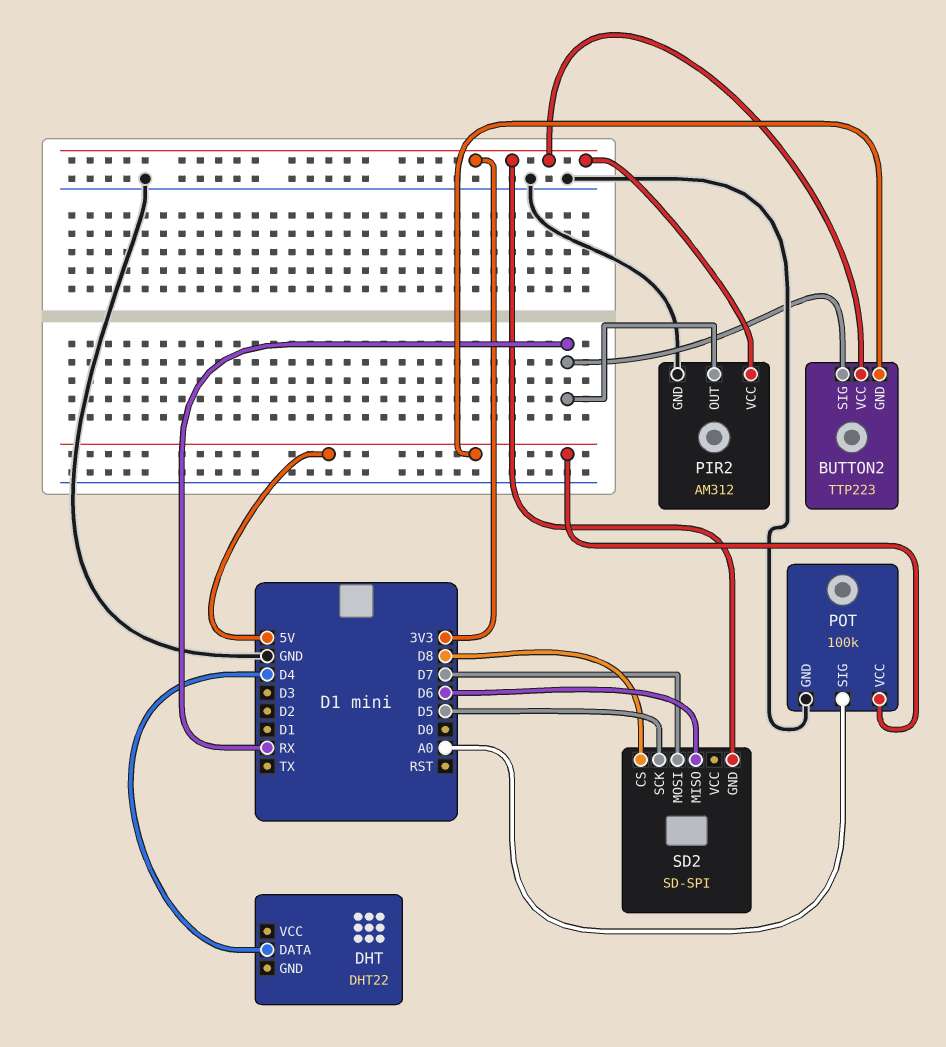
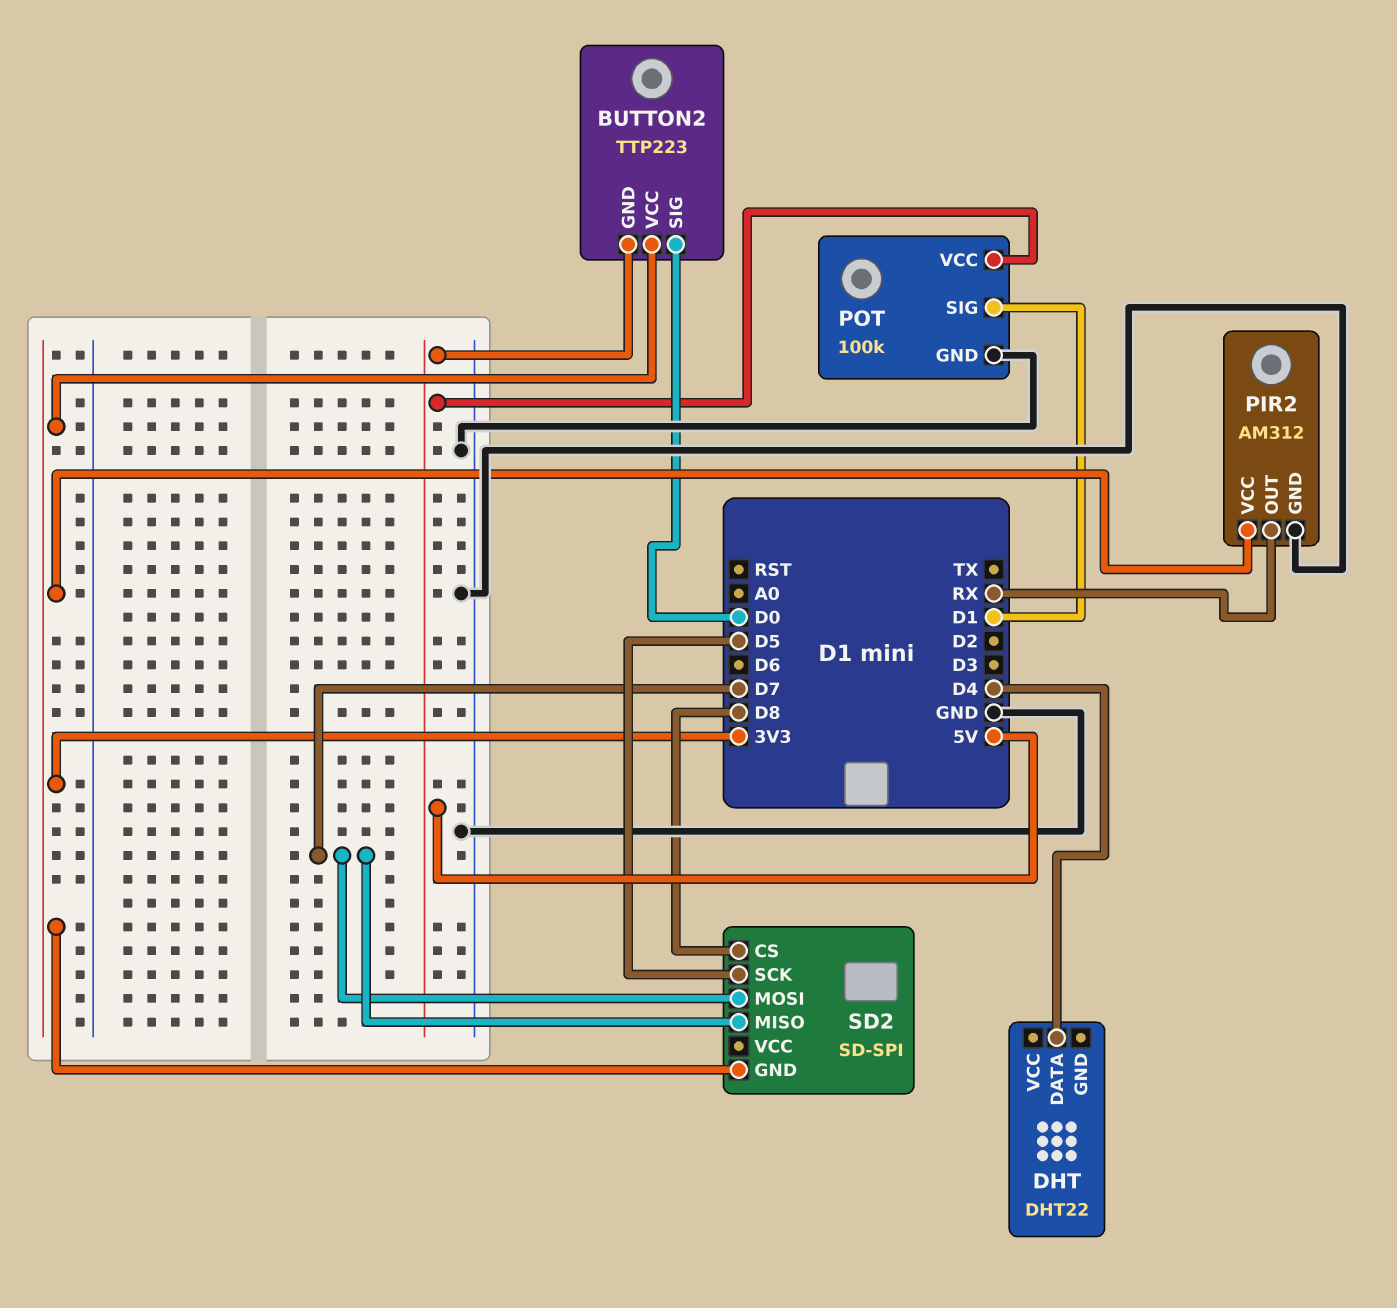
BUTTON2 pin SIG: RX -> D0
POT pin SIG: A0 -> D1
SD2 pin MISO: D6 -> D7

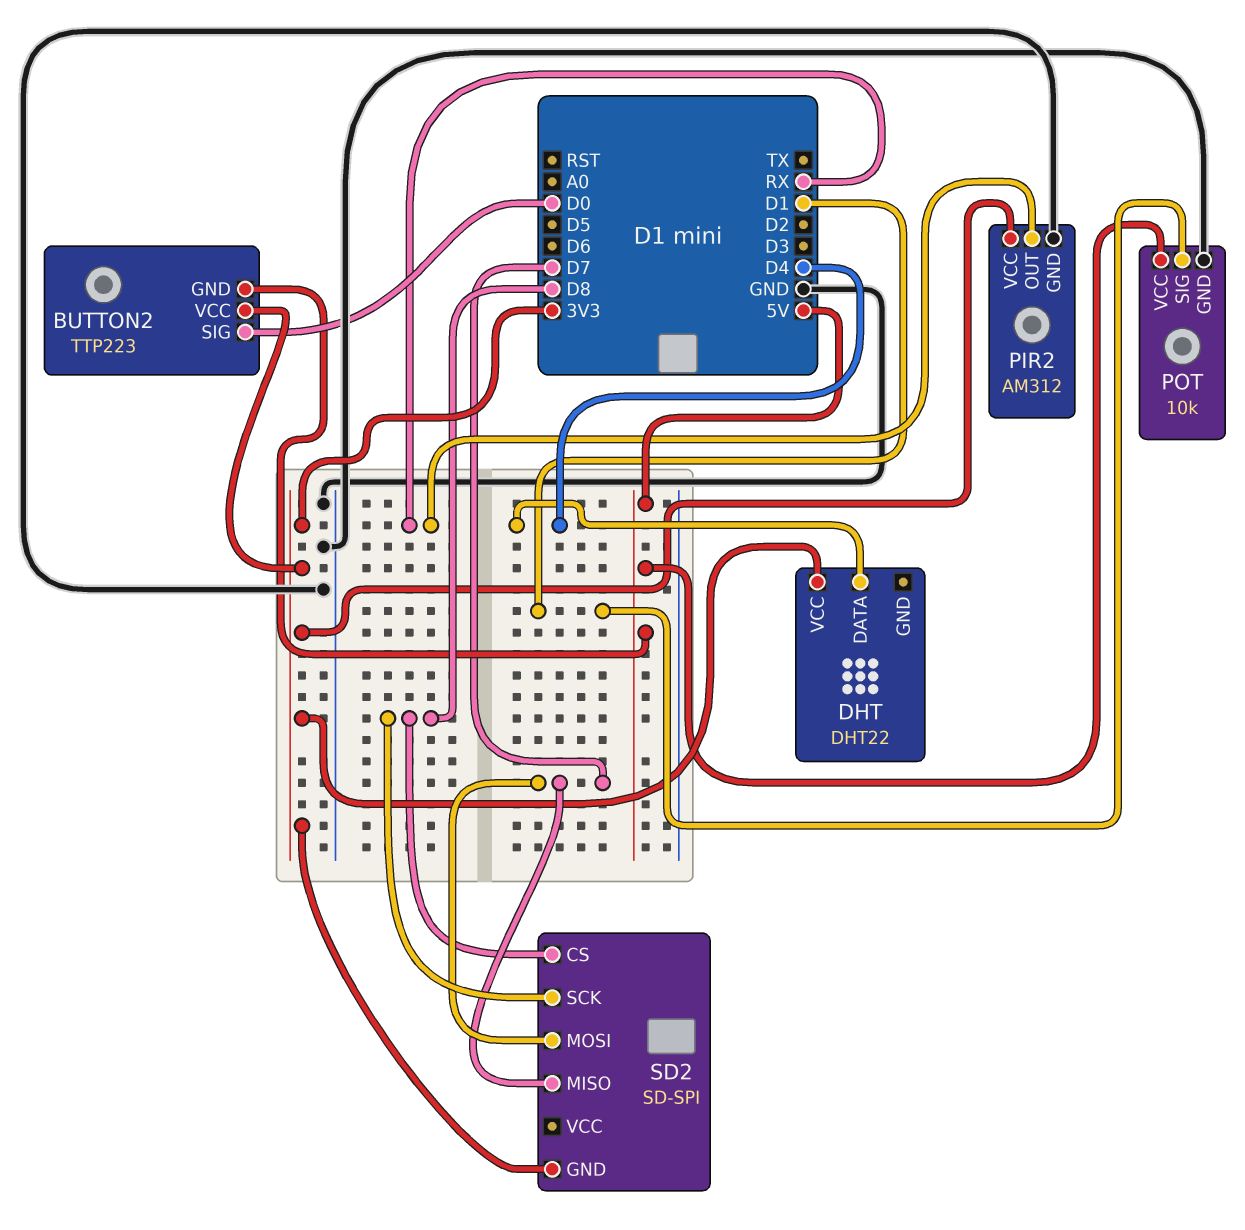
DHT pin VCC: none -> 3V3
POT: 100k -> 10k
SD2 pin SCK: D5 -> D8

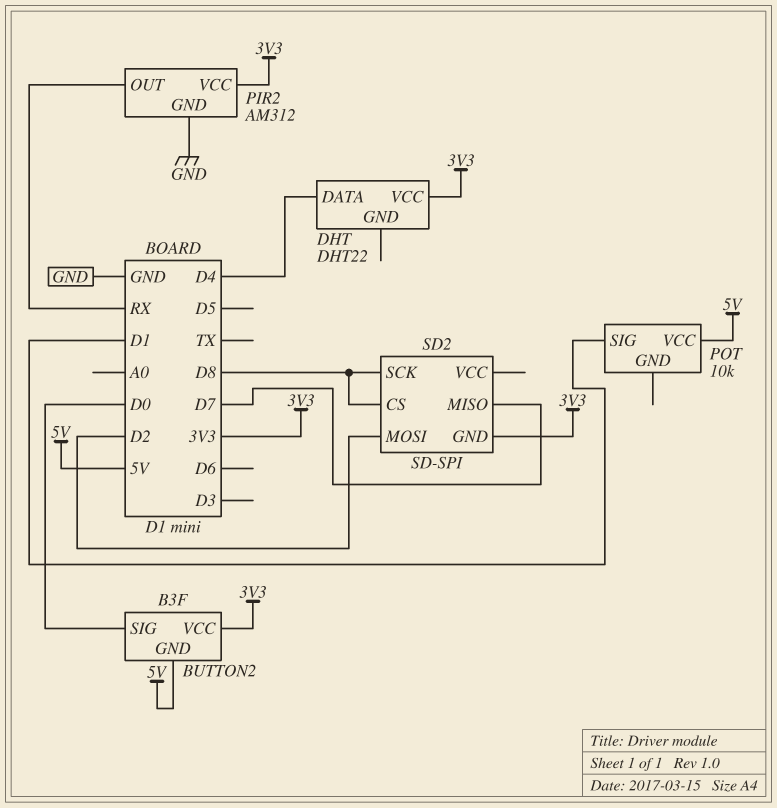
BUTTON2: TTP223 -> B3F
POT pin GND: GND -> none
SD2 pin MOSI: D7 -> D2

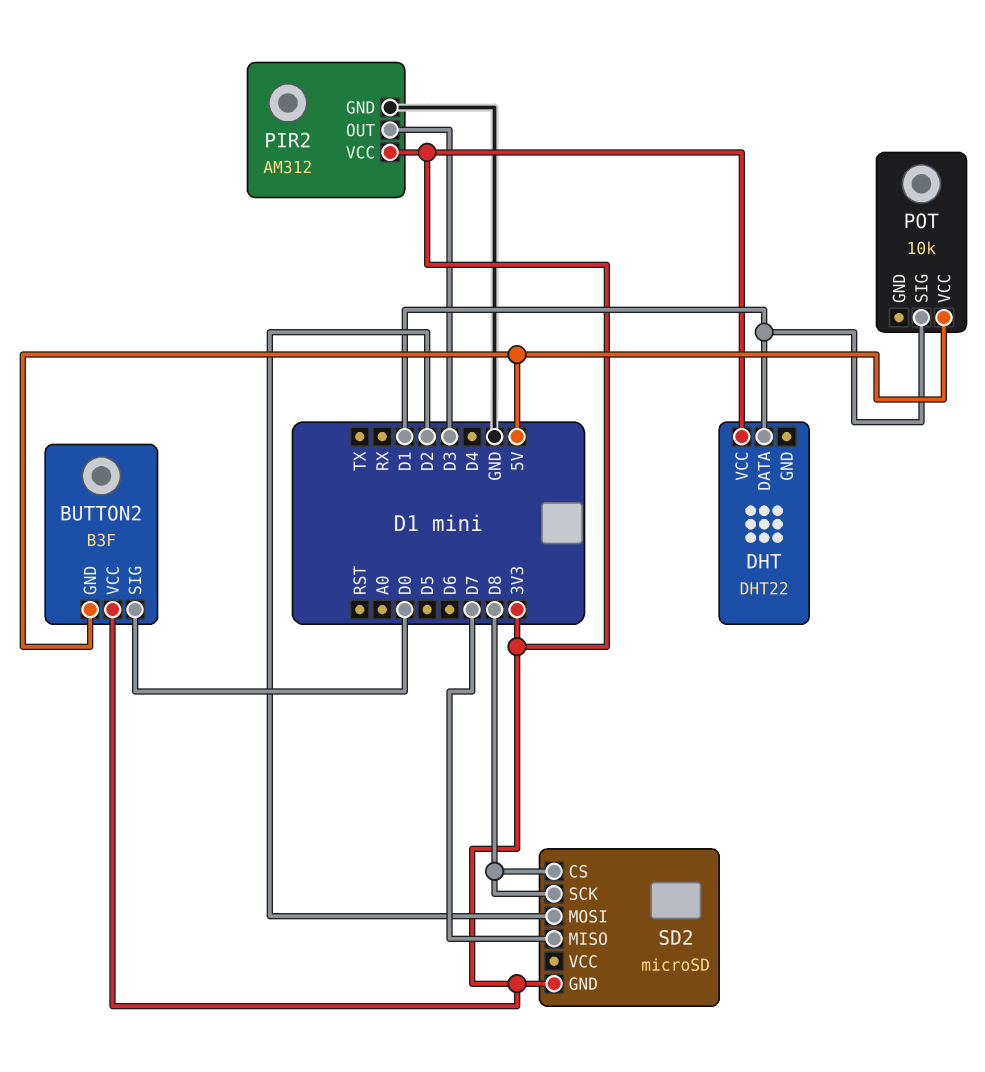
DHT pin DATA: D4 -> D1
PIR2 pin OUT: RX -> D3
SD2: SD-SPI -> microSD

